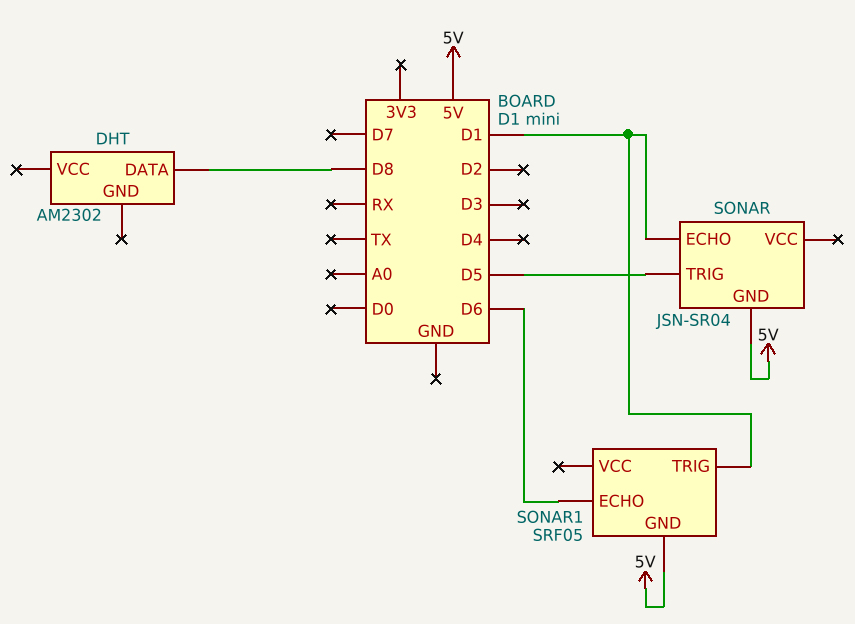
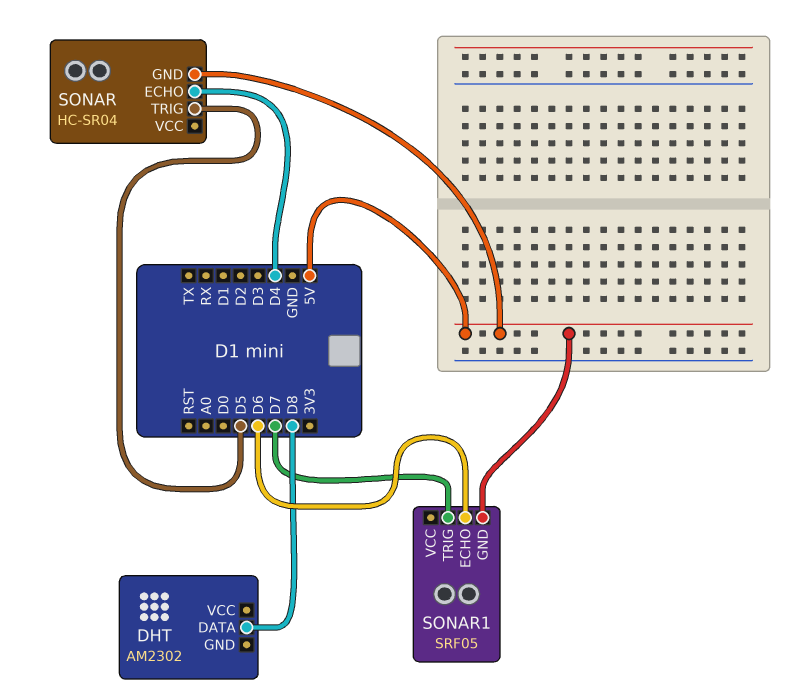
SONAR: JSN-SR04 -> HC-SR04
SONAR pin ECHO: D1 -> D4
SONAR1 pin TRIG: D1 -> D7

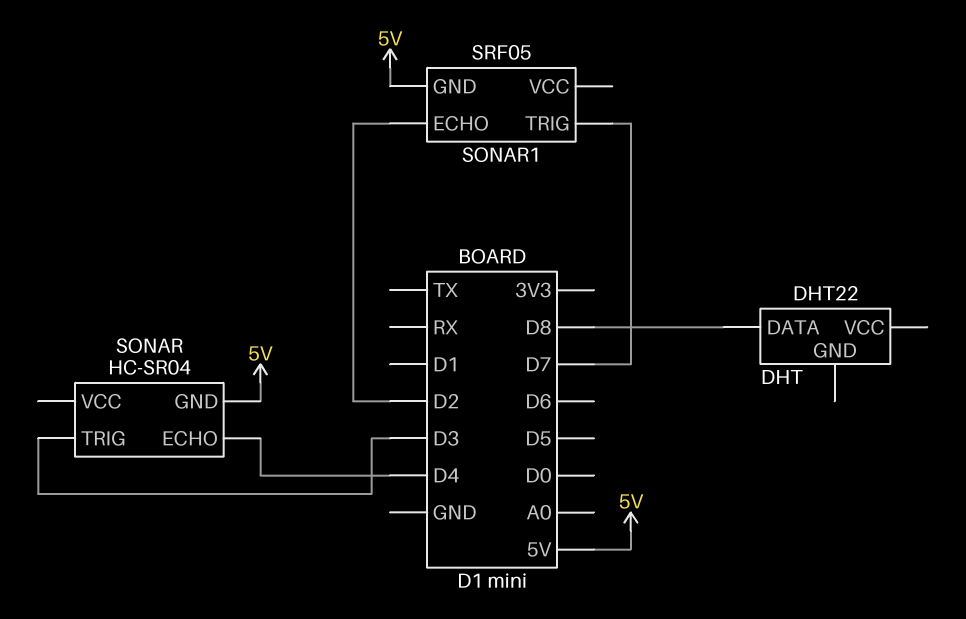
DHT: AM2302 -> DHT22
SONAR pin TRIG: D5 -> D3
SONAR1 pin ECHO: D6 -> D2

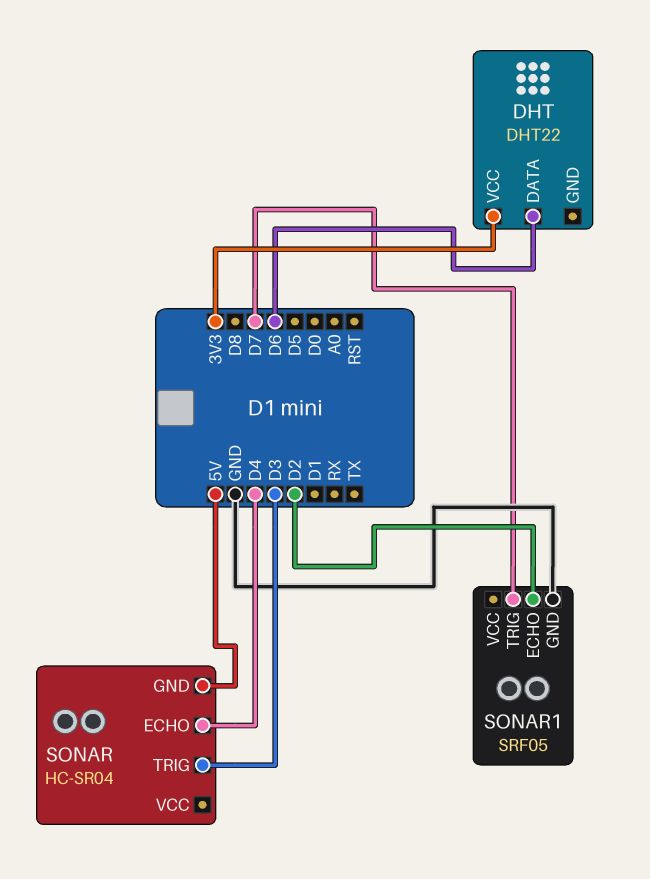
DHT pin DATA: D8 -> D6
DHT pin VCC: none -> 3V3
SONAR1 pin GND: 5V -> GND

